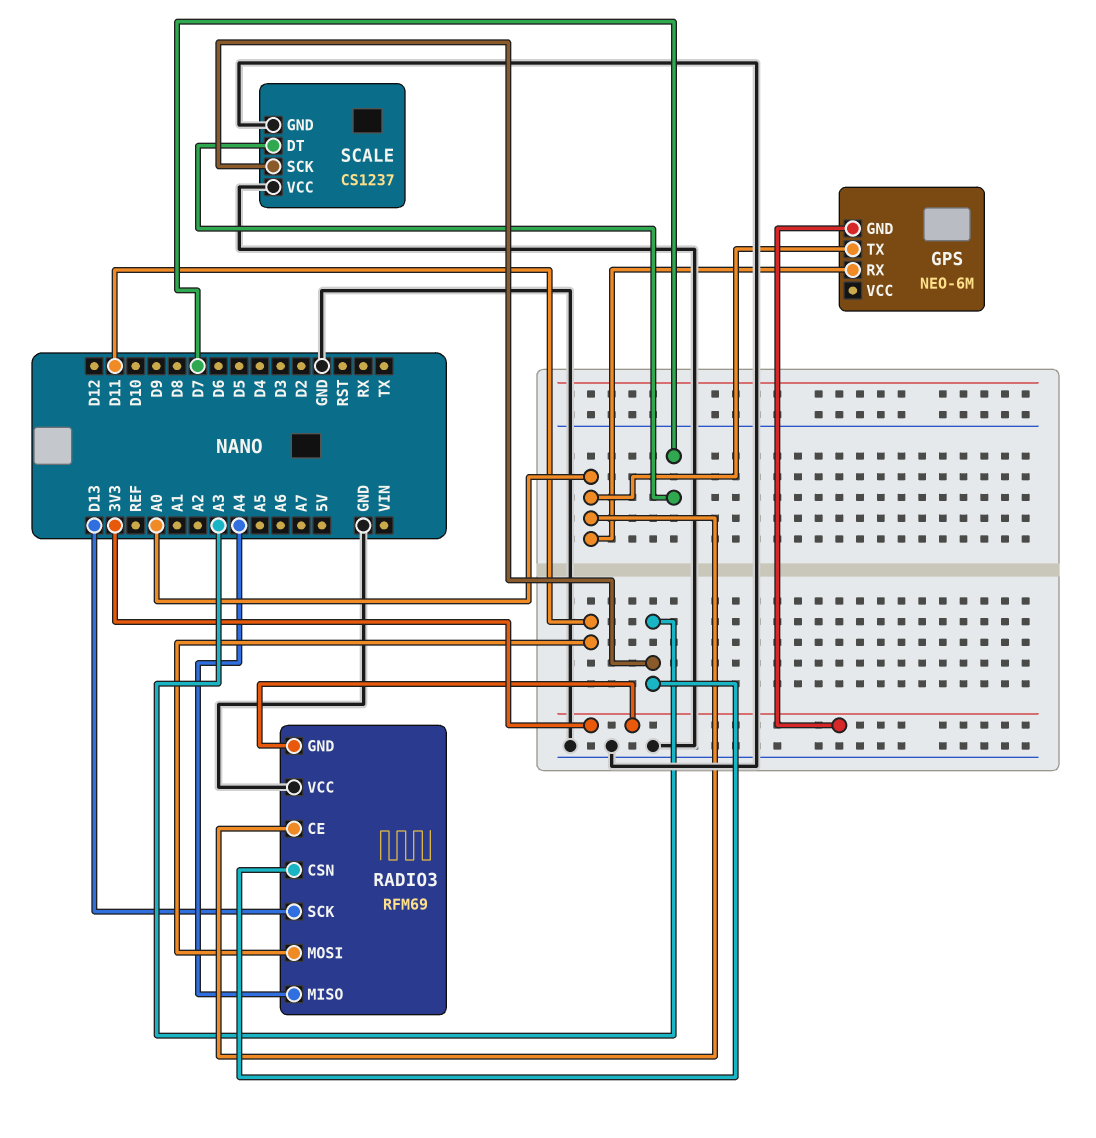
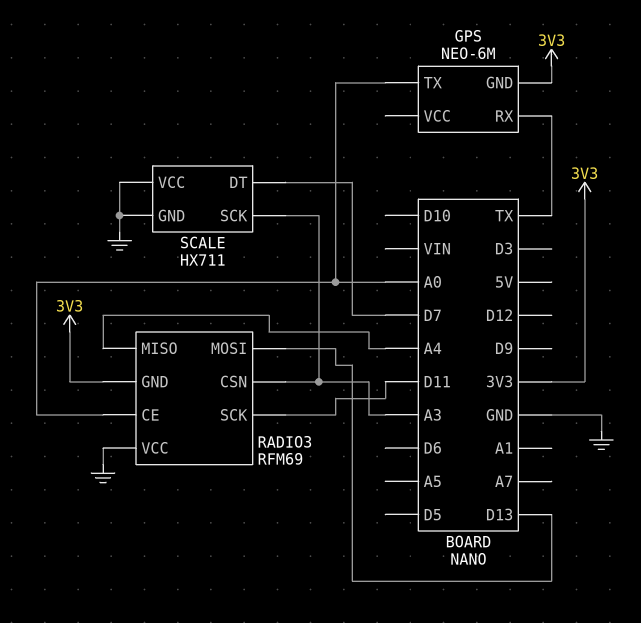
GPS pin RX: A0 -> TX
RADIO3 pin MOSI: D11 -> D13
RADIO3 pin SCK: D13 -> D11
SCALE: CS1237 -> HX711

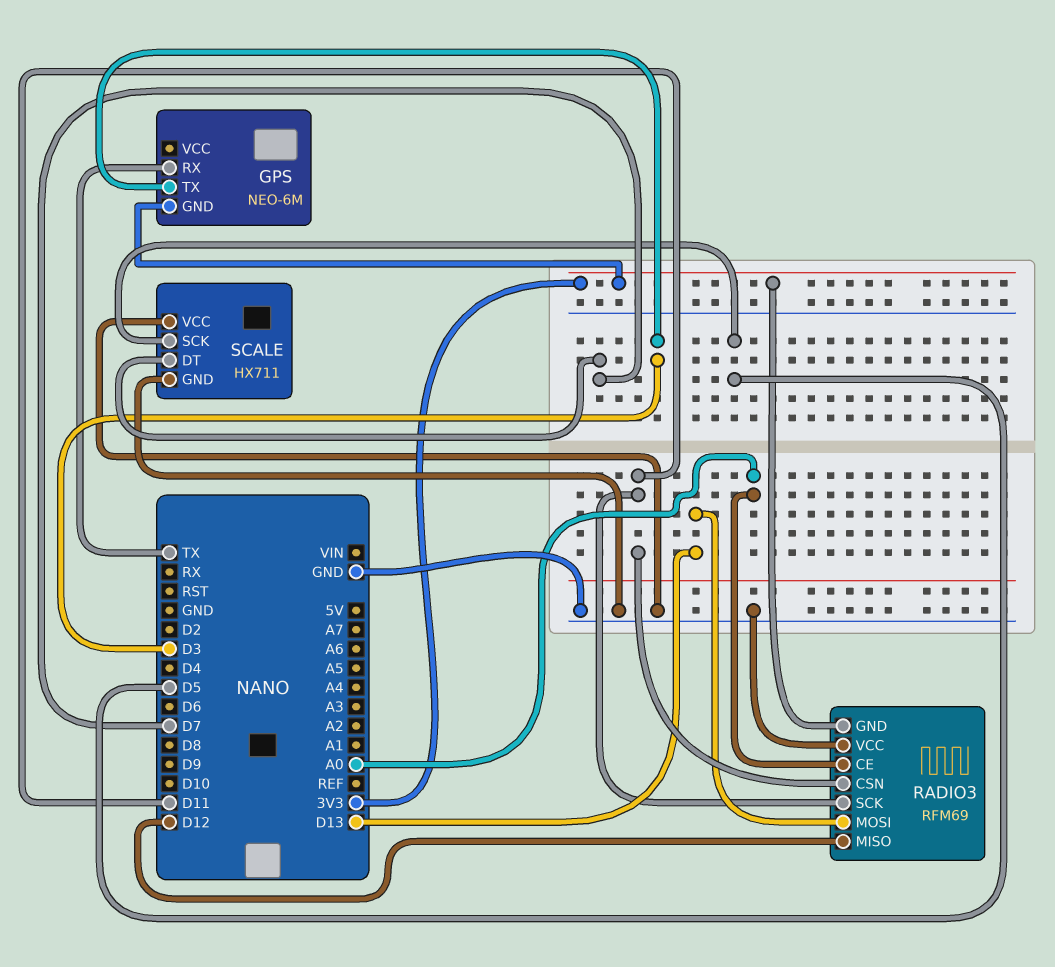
GPS pin TX: A0 -> D3
RADIO3 pin CSN: A3 -> D11
RADIO3 pin MISO: A4 -> D12
SCALE pin SCK: A3 -> D5

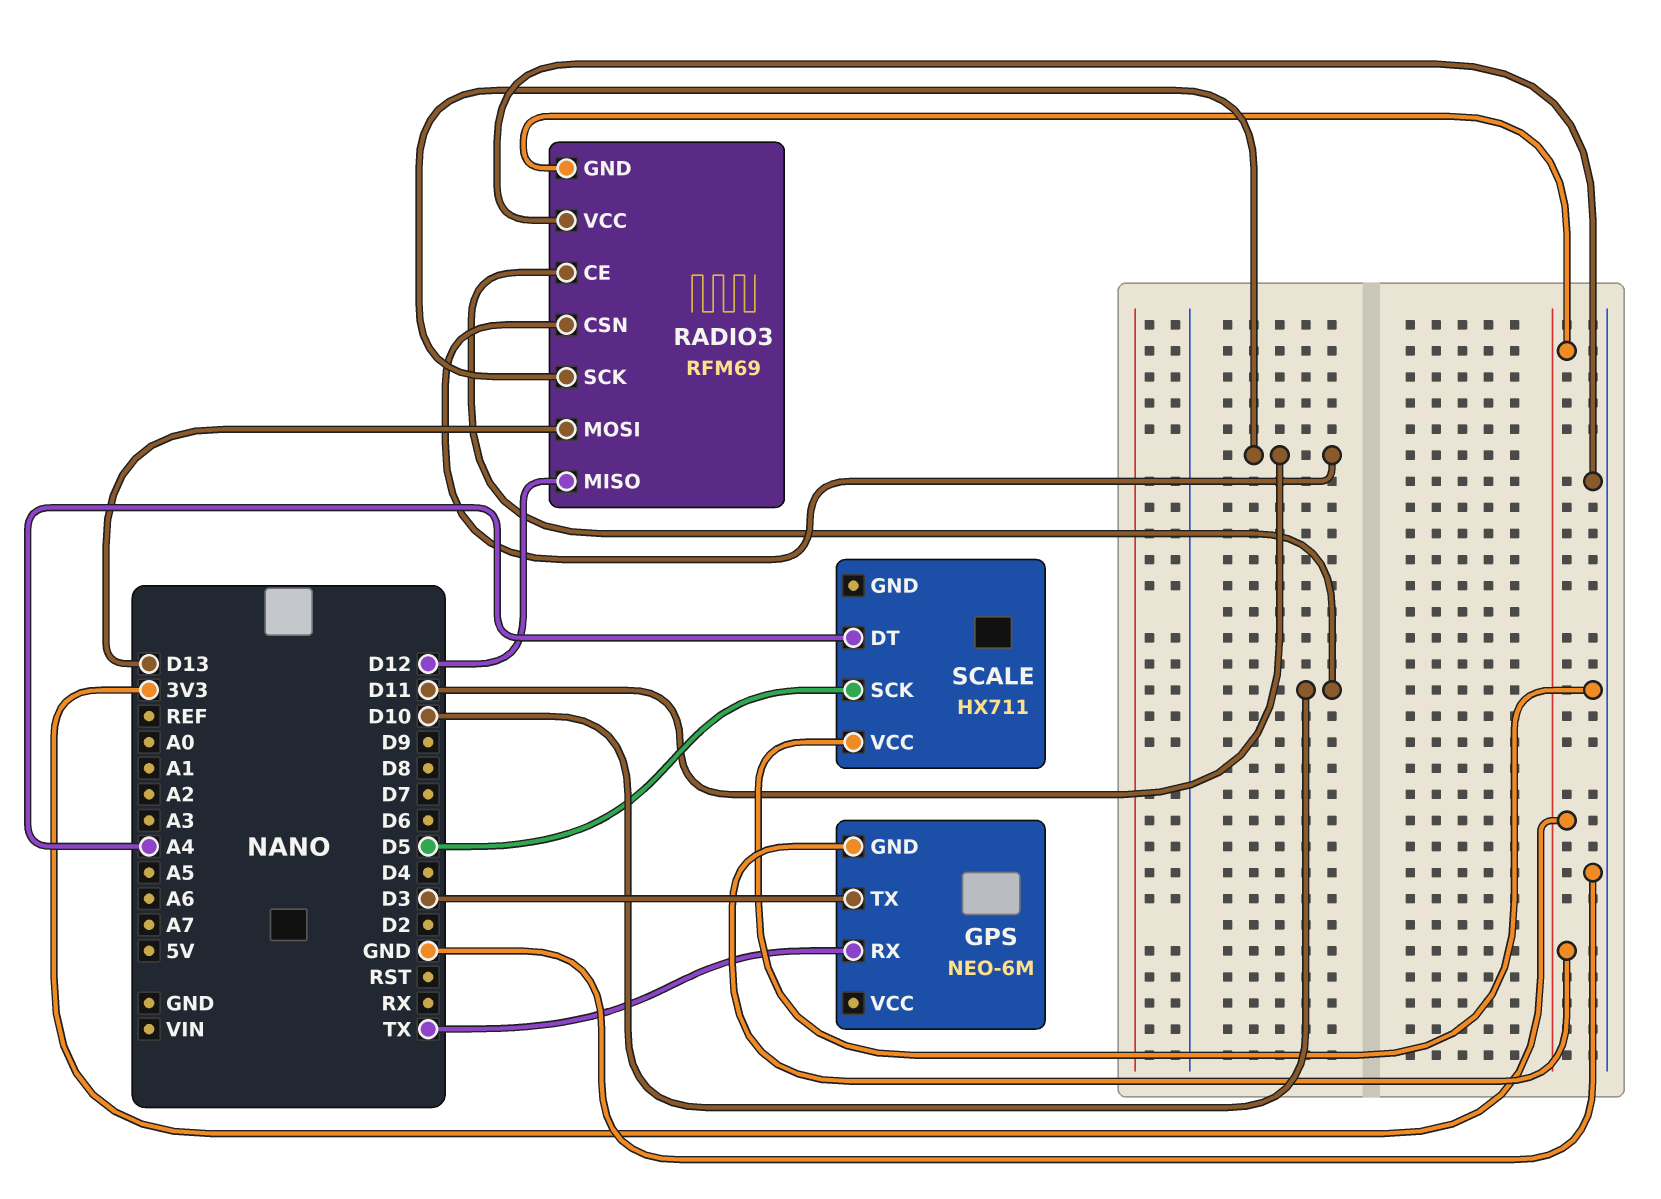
RADIO3 pin CE: A0 -> D10
SCALE pin DT: D7 -> A4
SCALE pin GND: GND -> none

